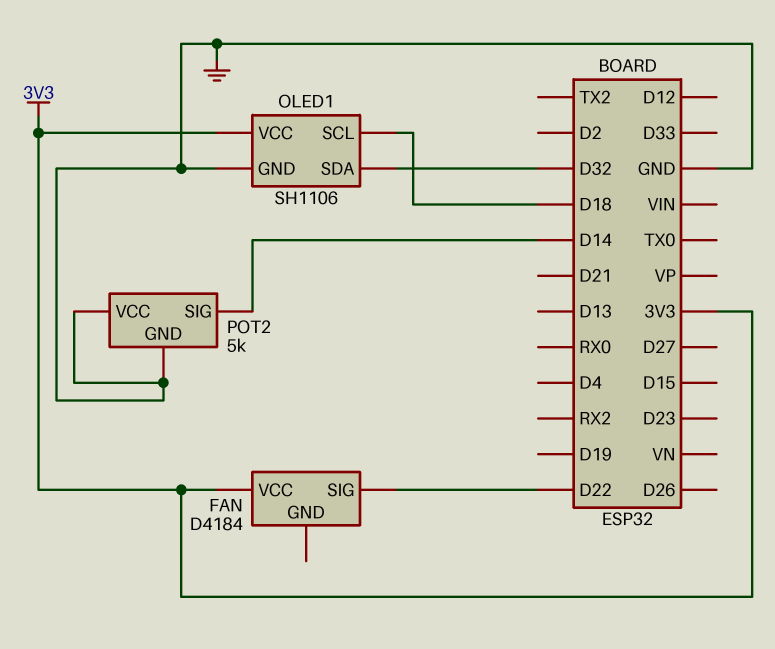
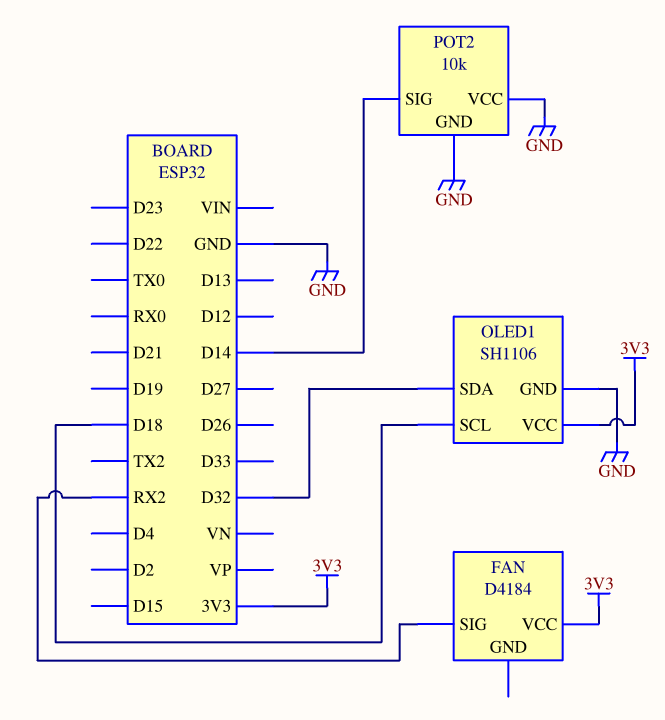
FAN pin SIG: D22 -> RX2
POT2: 5k -> 10k

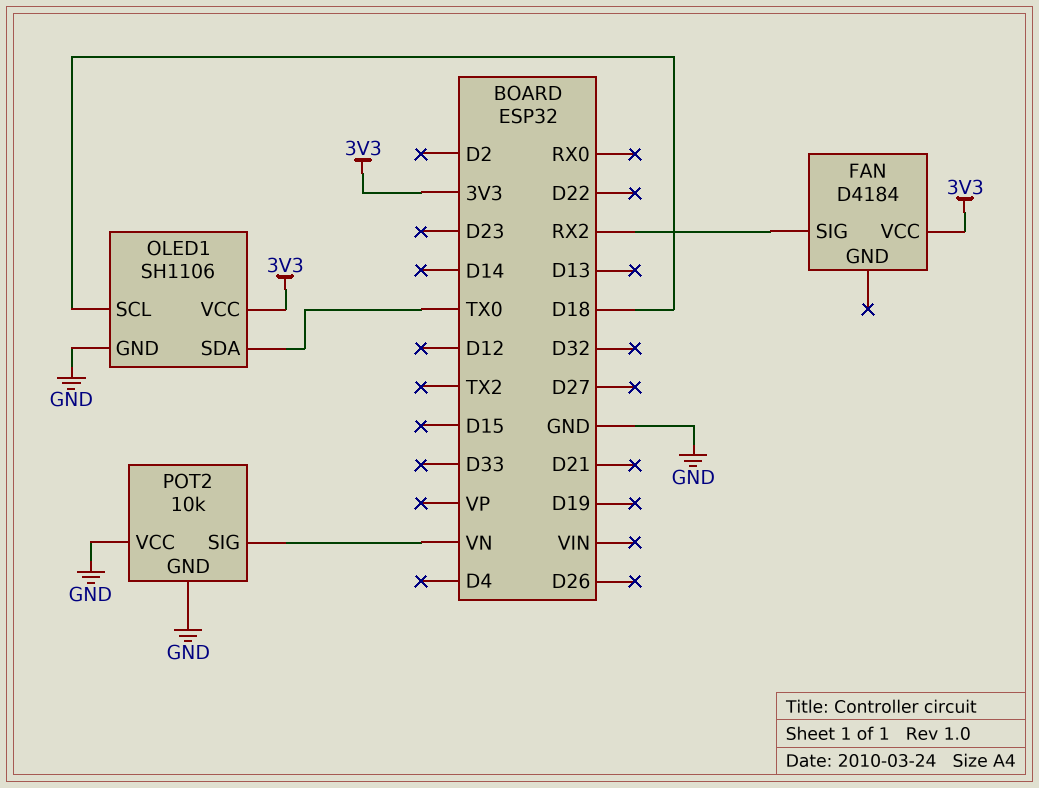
OLED1 pin SDA: D32 -> TX0
POT2 pin SIG: D14 -> VN

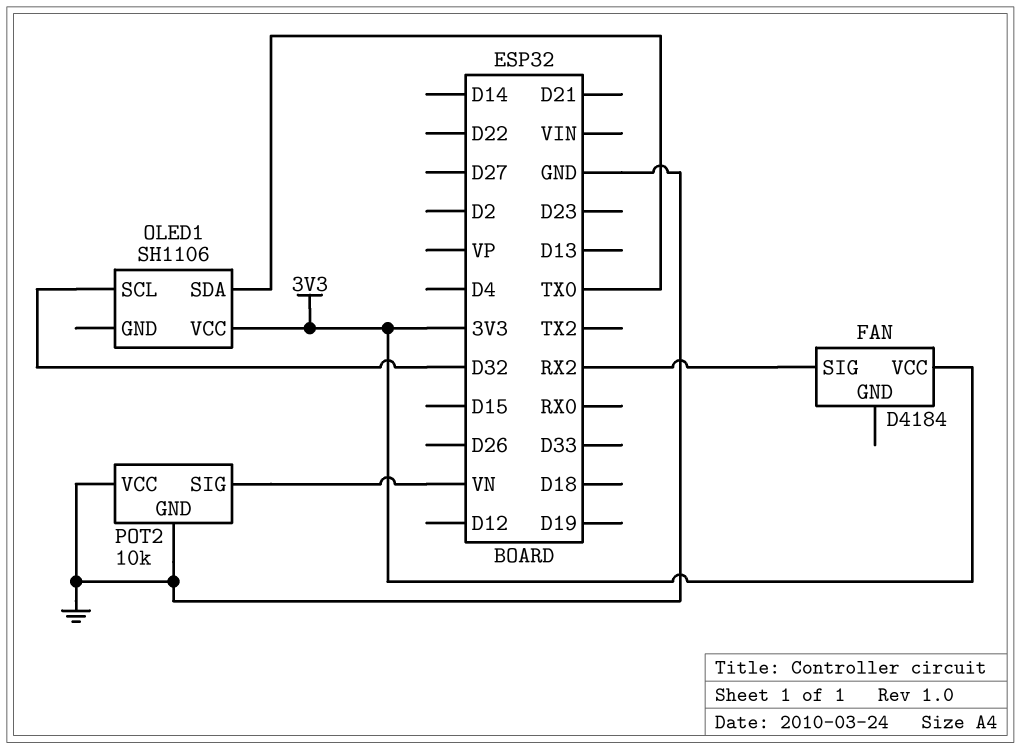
OLED1 pin GND: GND -> none
OLED1 pin SCL: D18 -> D32

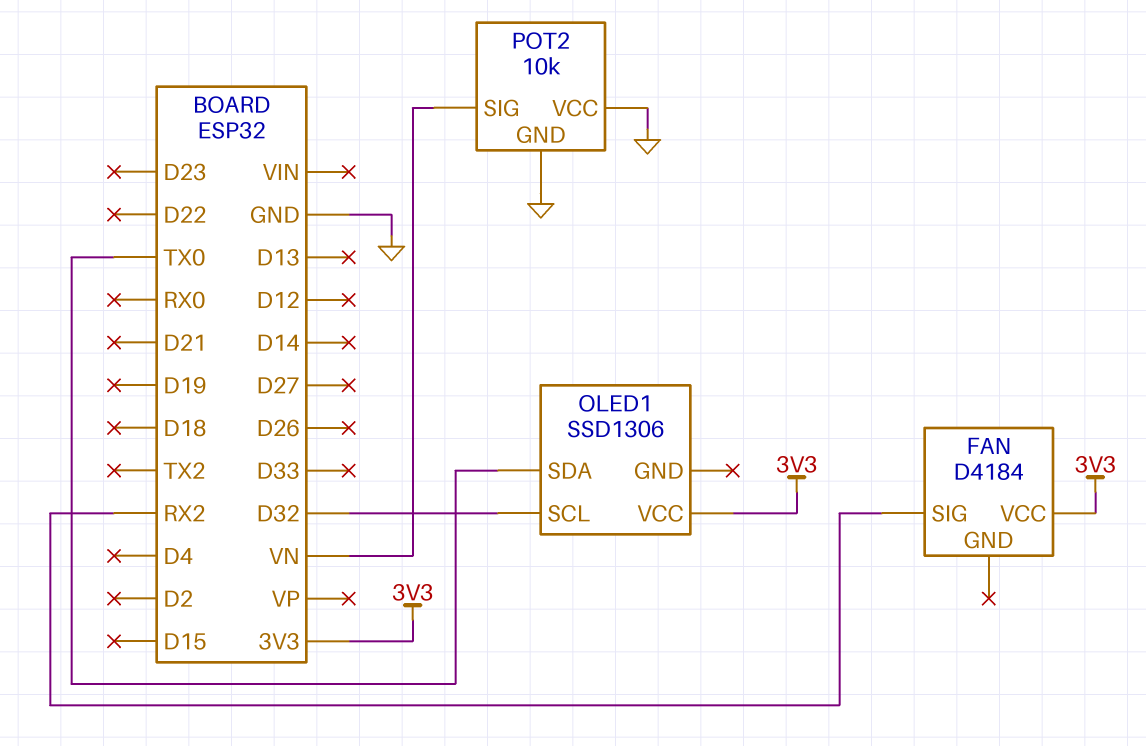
OLED1: SH1106 -> SSD1306

